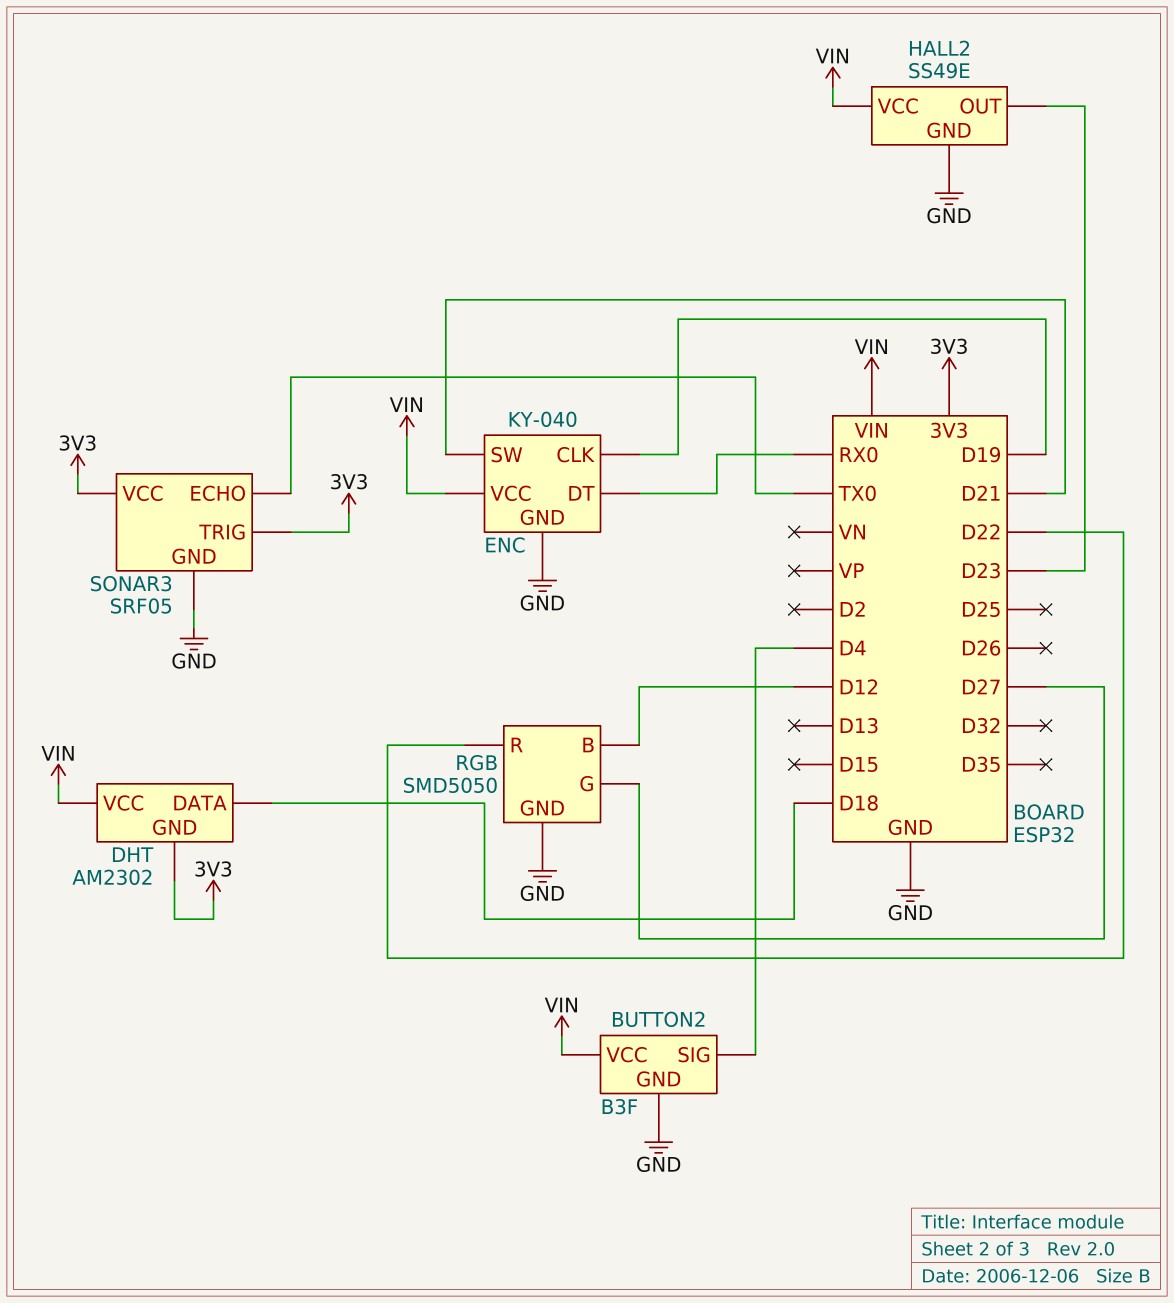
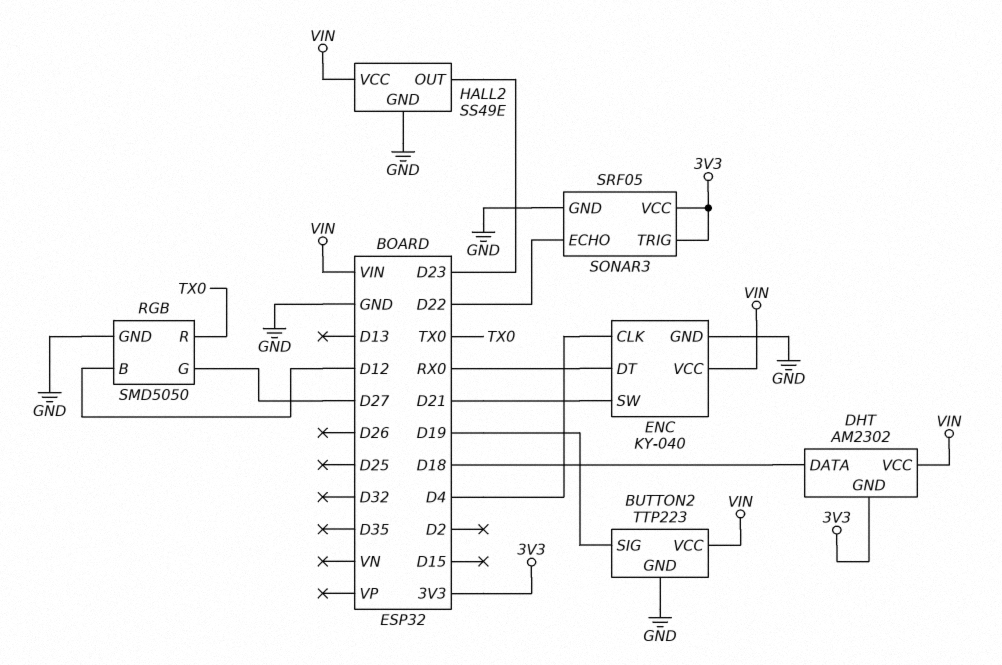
BUTTON2: B3F -> TTP223
BUTTON2 pin SIG: D4 -> D19
ENC pin CLK: D19 -> D4
RGB pin R: D22 -> TX0
SONAR3 pin ECHO: TX0 -> D22

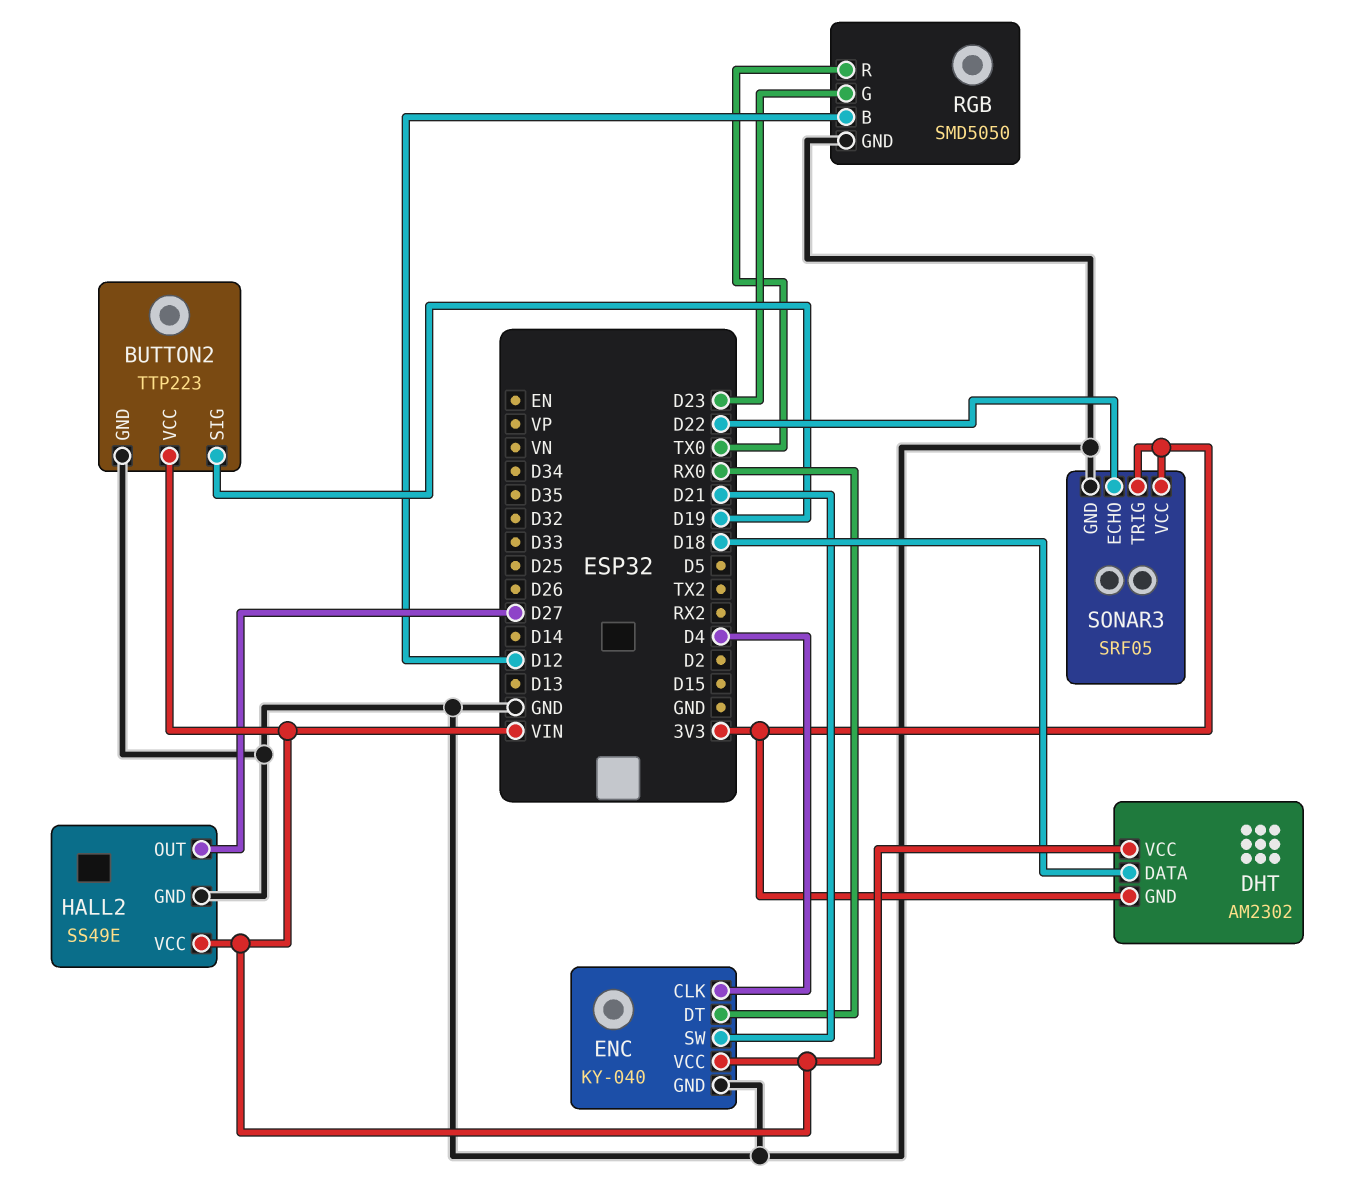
HALL2 pin OUT: D23 -> D27
RGB pin G: D27 -> D23

